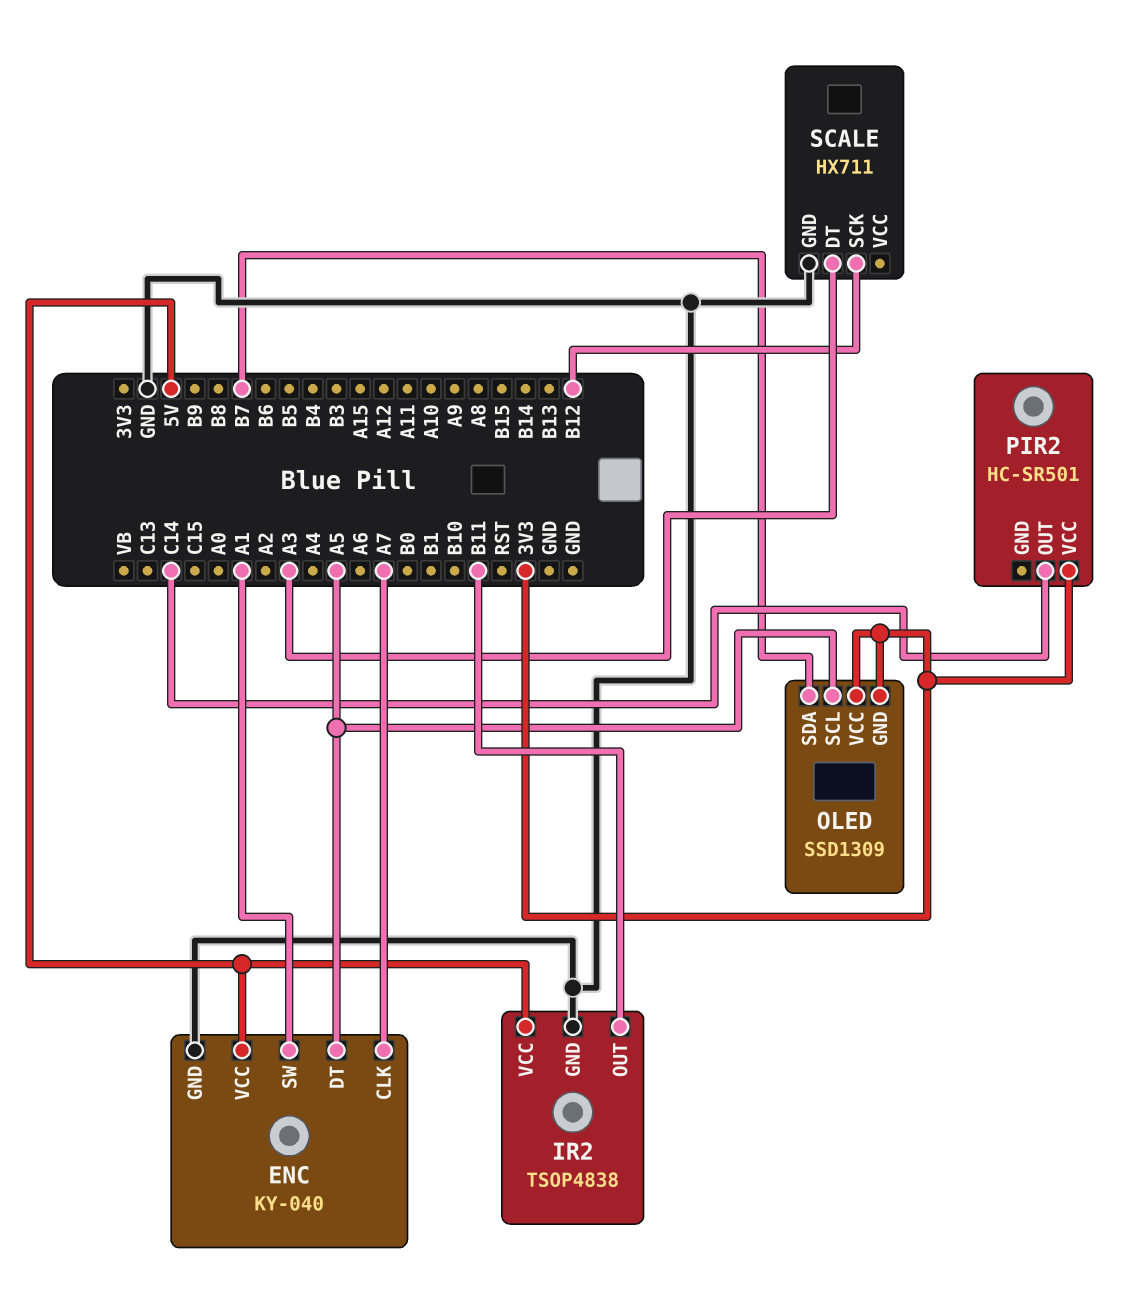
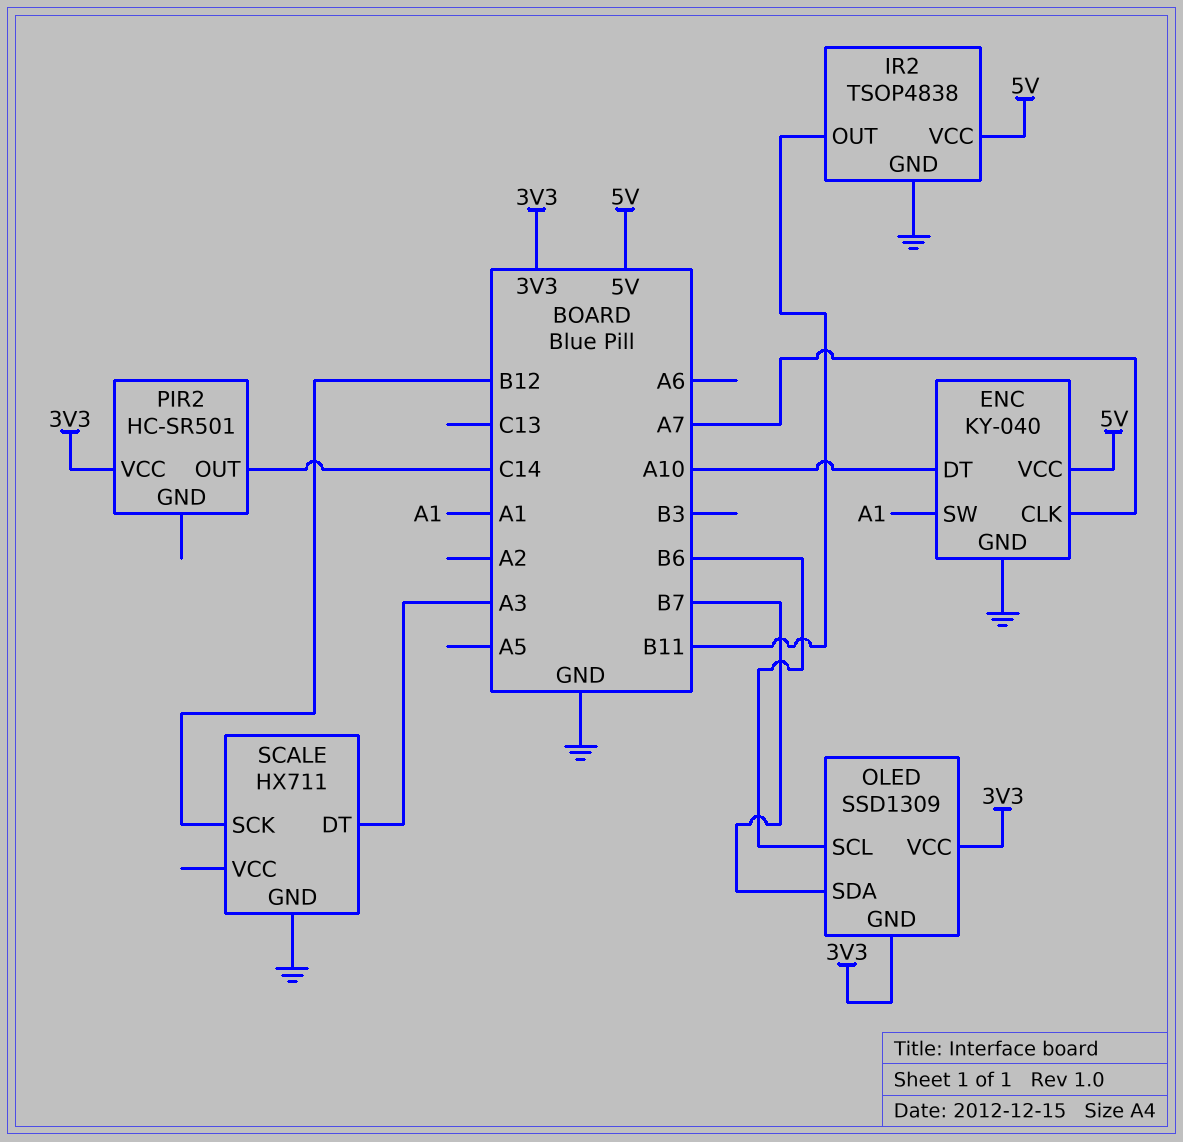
ENC pin DT: A5 -> A10
OLED pin SCL: A5 -> B6

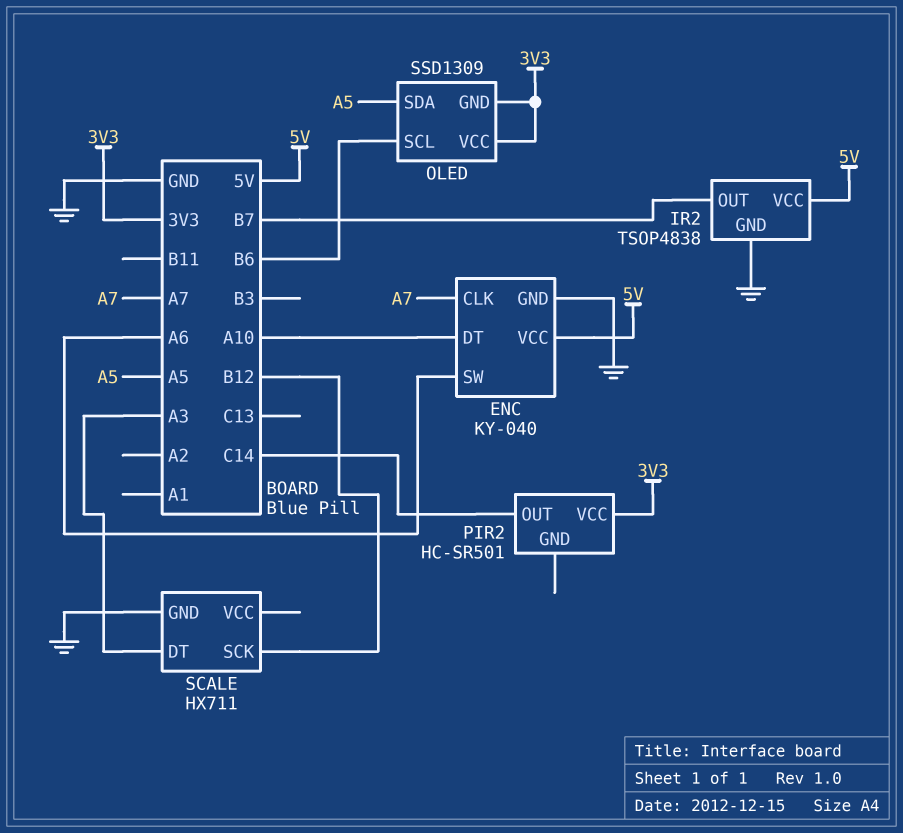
ENC pin SW: A1 -> A6
IR2 pin OUT: B11 -> B7
OLED pin SDA: B7 -> A5

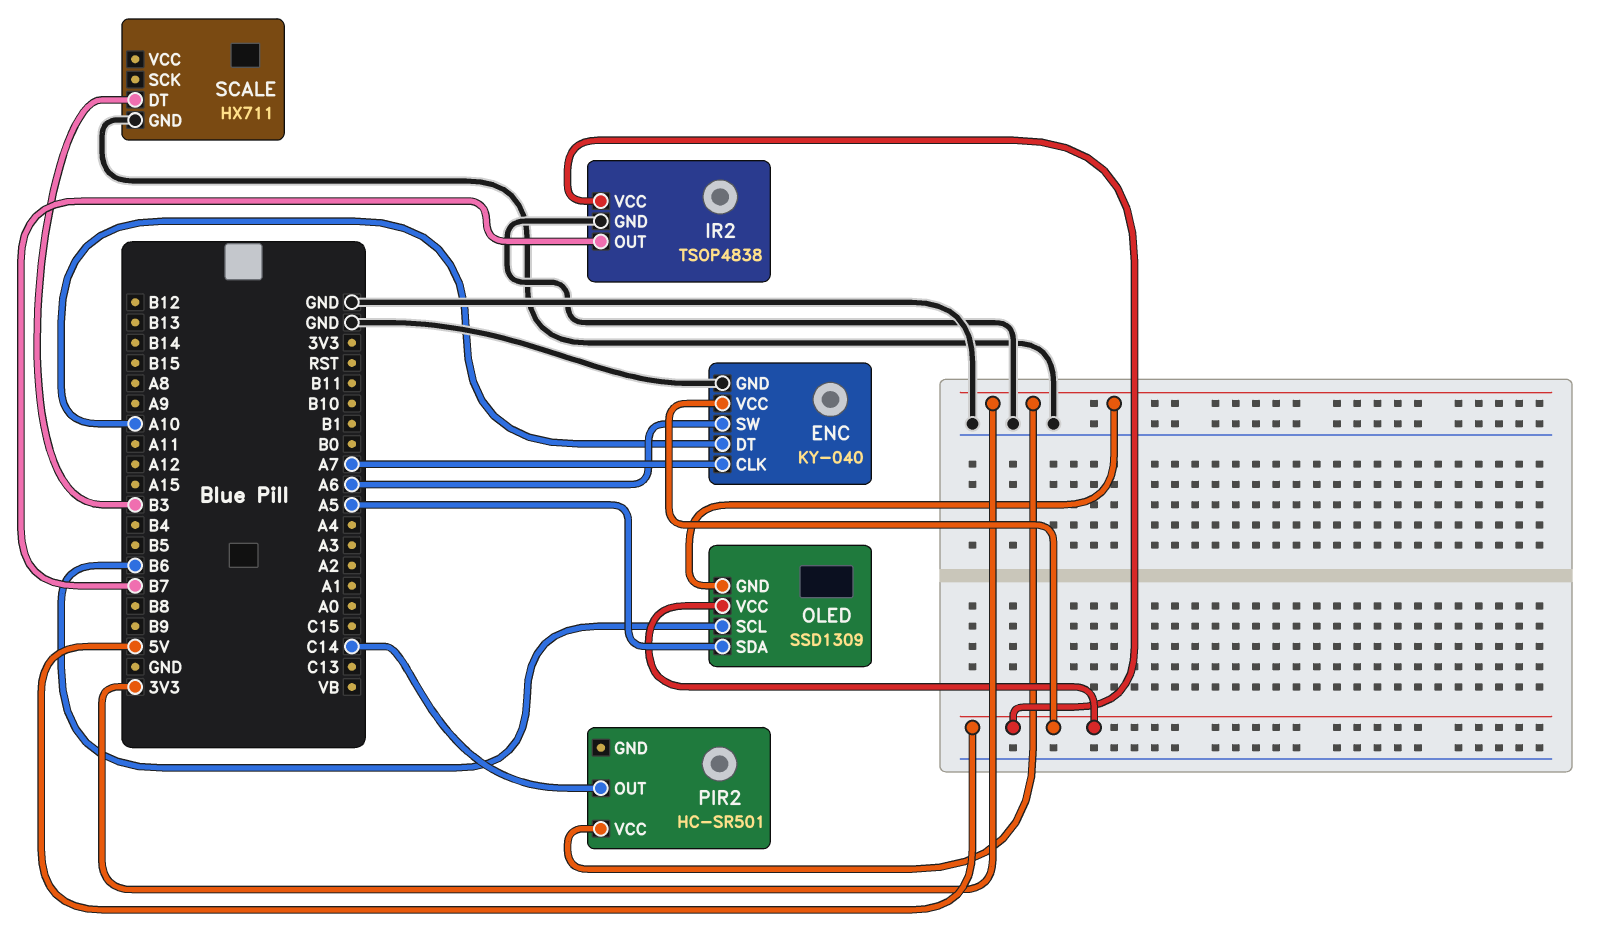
OLED pin VCC: 3V3 -> 5V
SCALE pin DT: A3 -> B3
SCALE pin SCK: B12 -> none

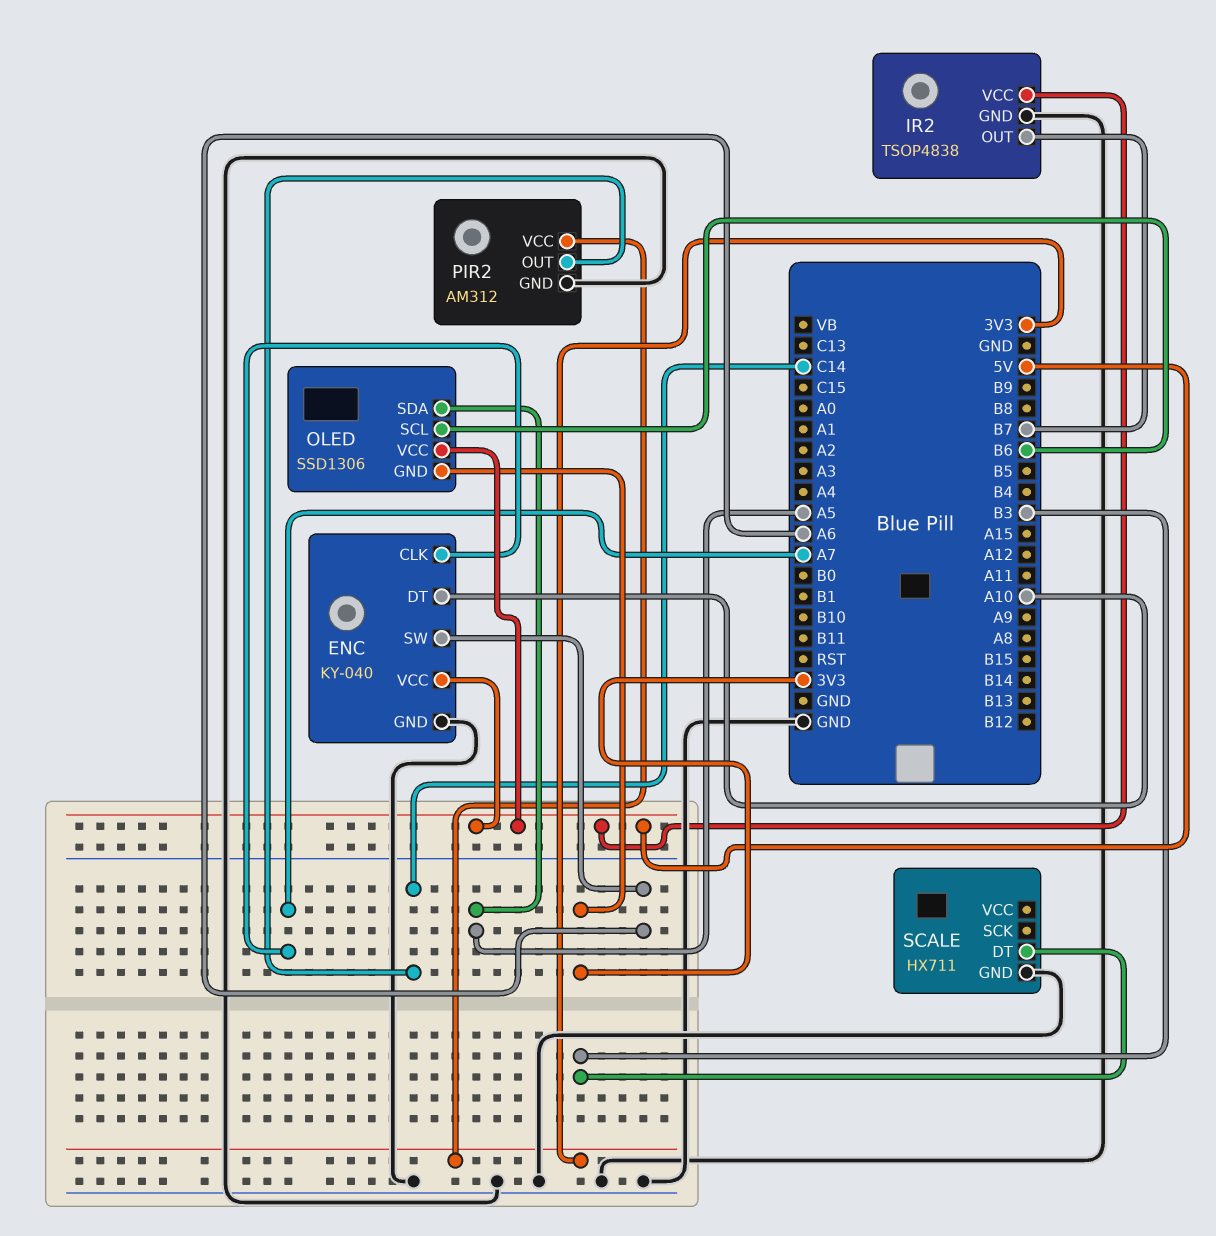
OLED: SSD1309 -> SSD1306
PIR2: HC-SR501 -> AM312
PIR2 pin GND: none -> GND

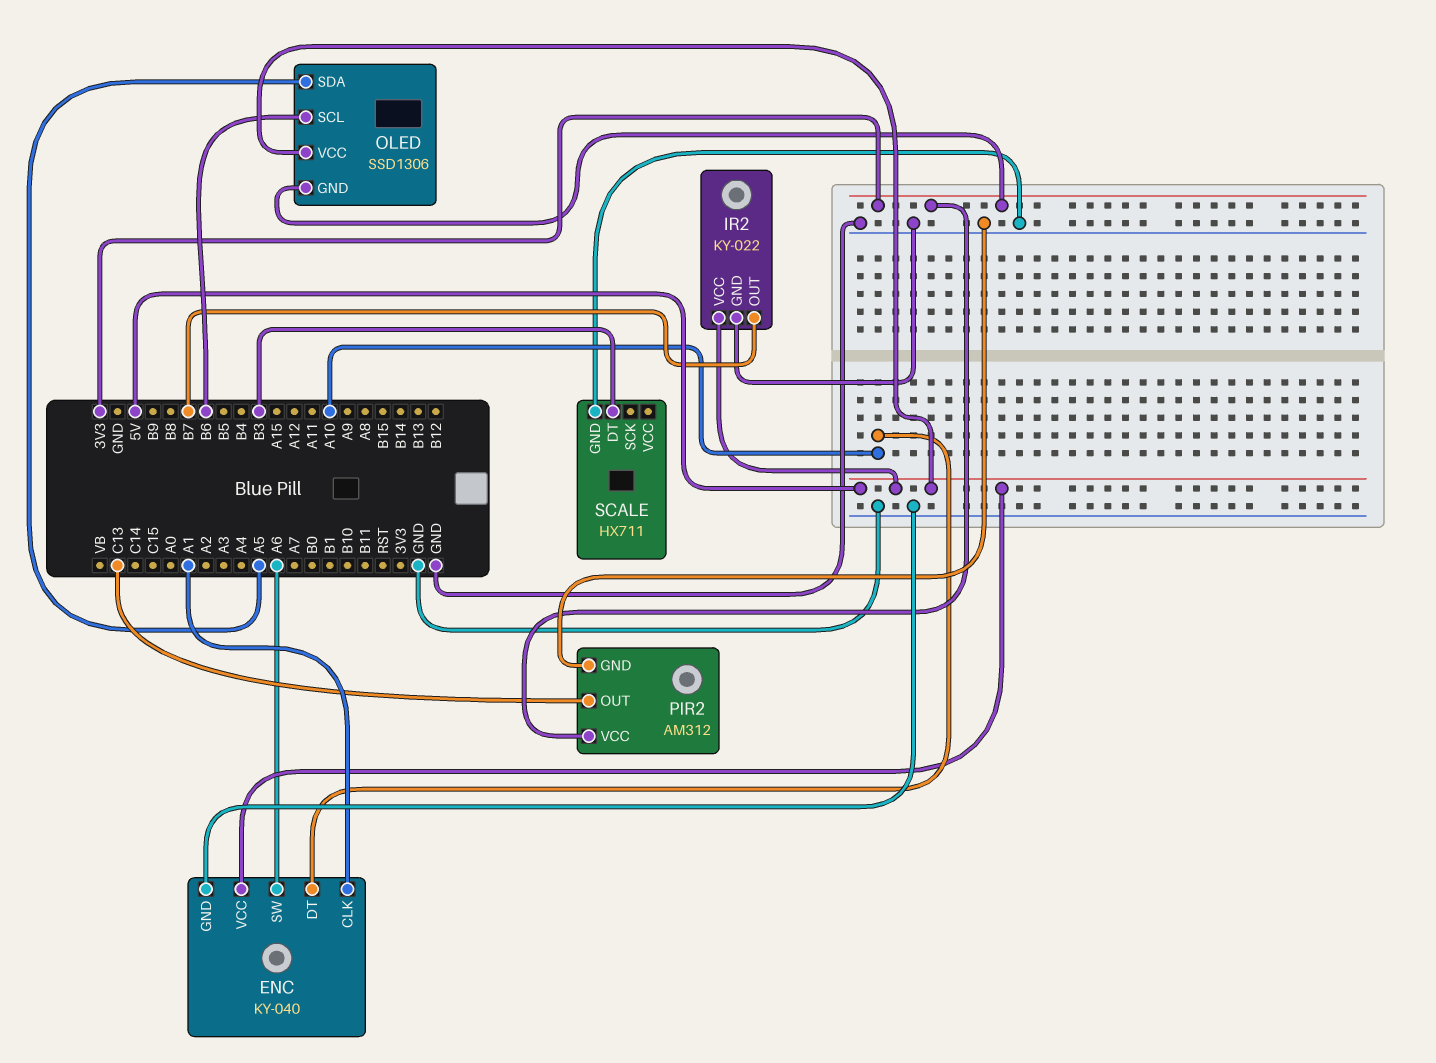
ENC pin CLK: A7 -> A1
IR2: TSOP4838 -> KY-022
PIR2 pin OUT: C14 -> C13

